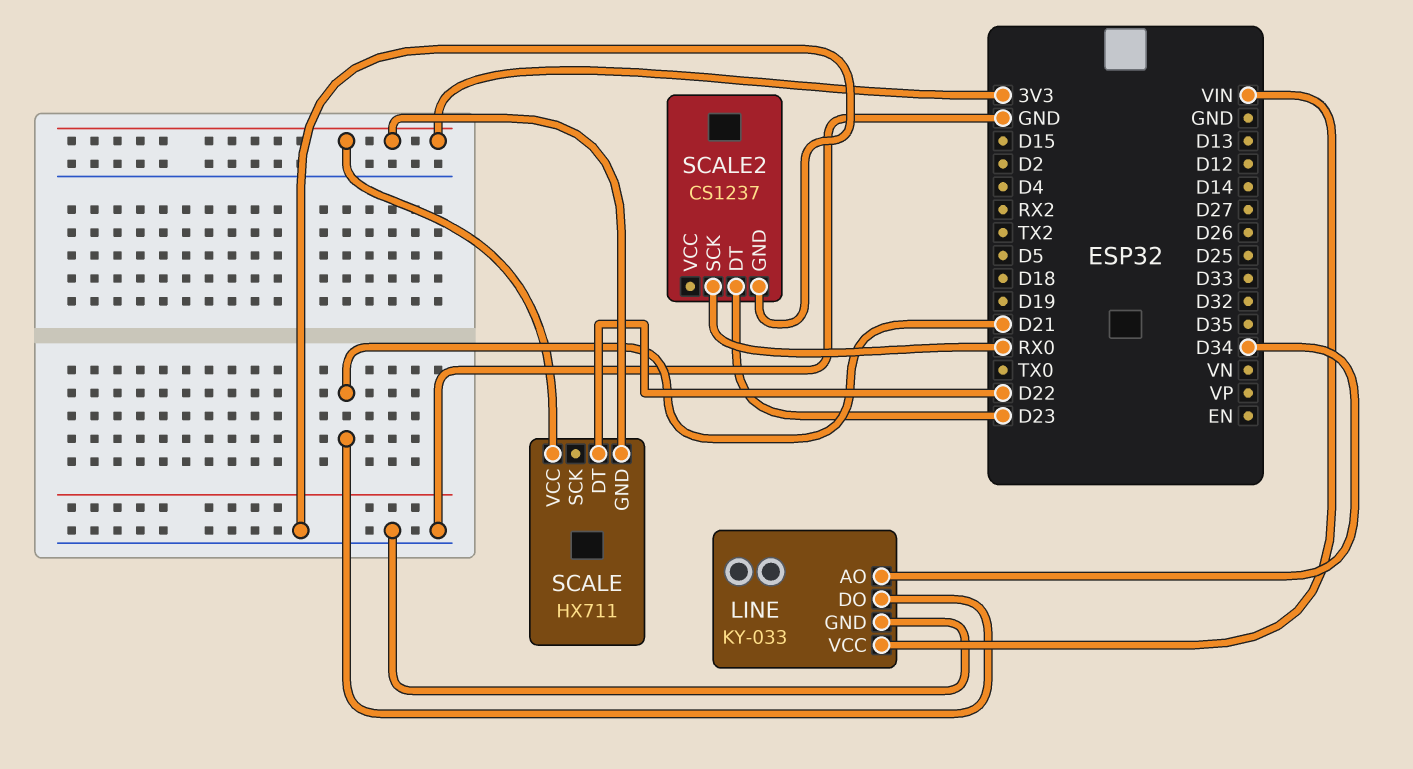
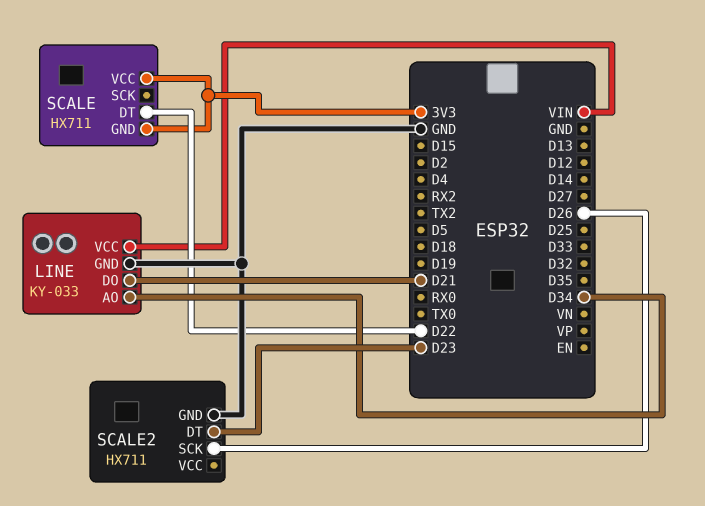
SCALE2: CS1237 -> HX711
SCALE2 pin SCK: RX0 -> D26

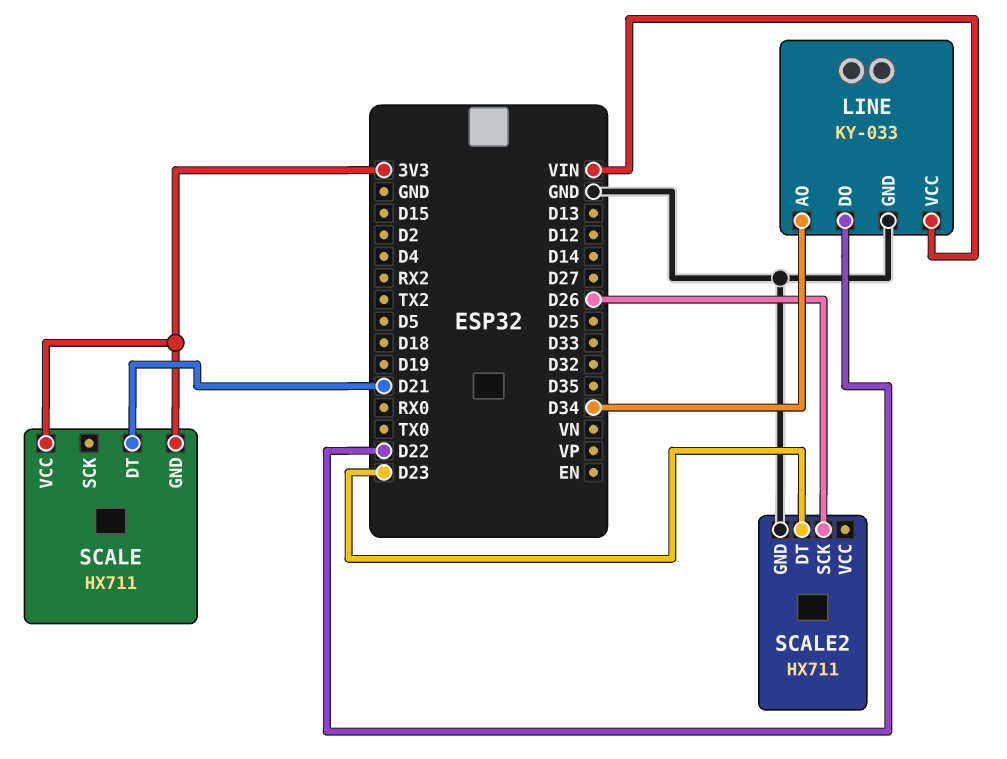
LINE pin DO: D21 -> D22
SCALE pin DT: D22 -> D21

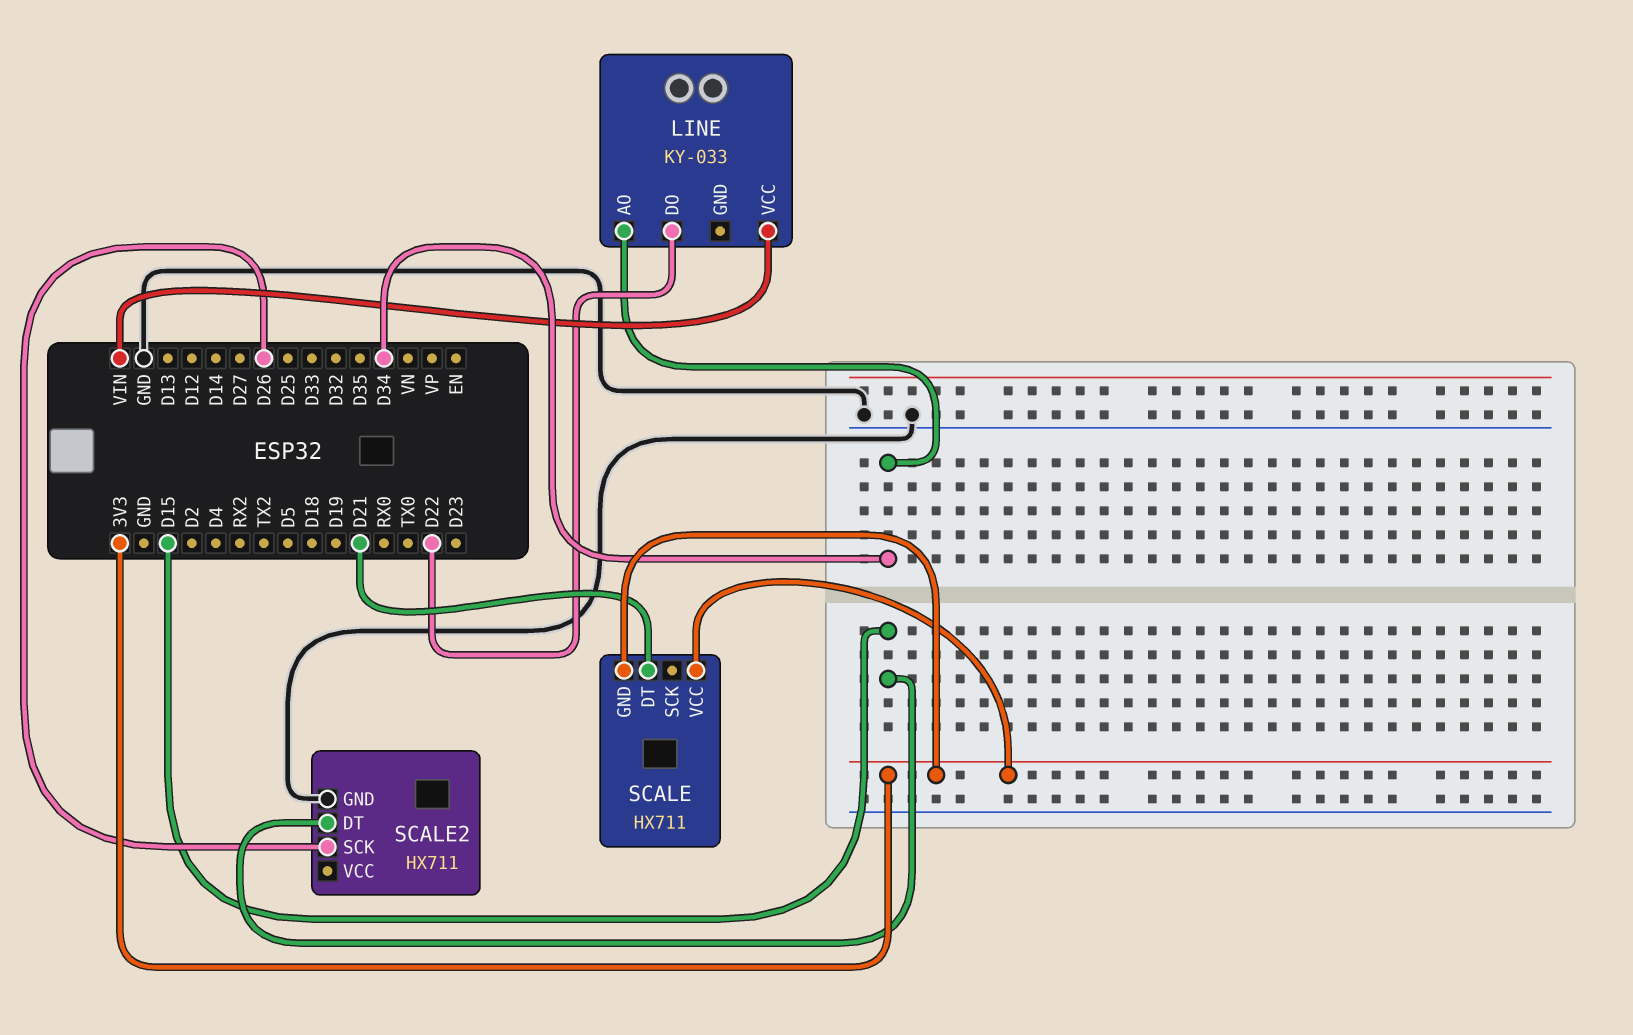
LINE pin GND: GND -> none
SCALE2 pin DT: D23 -> D15

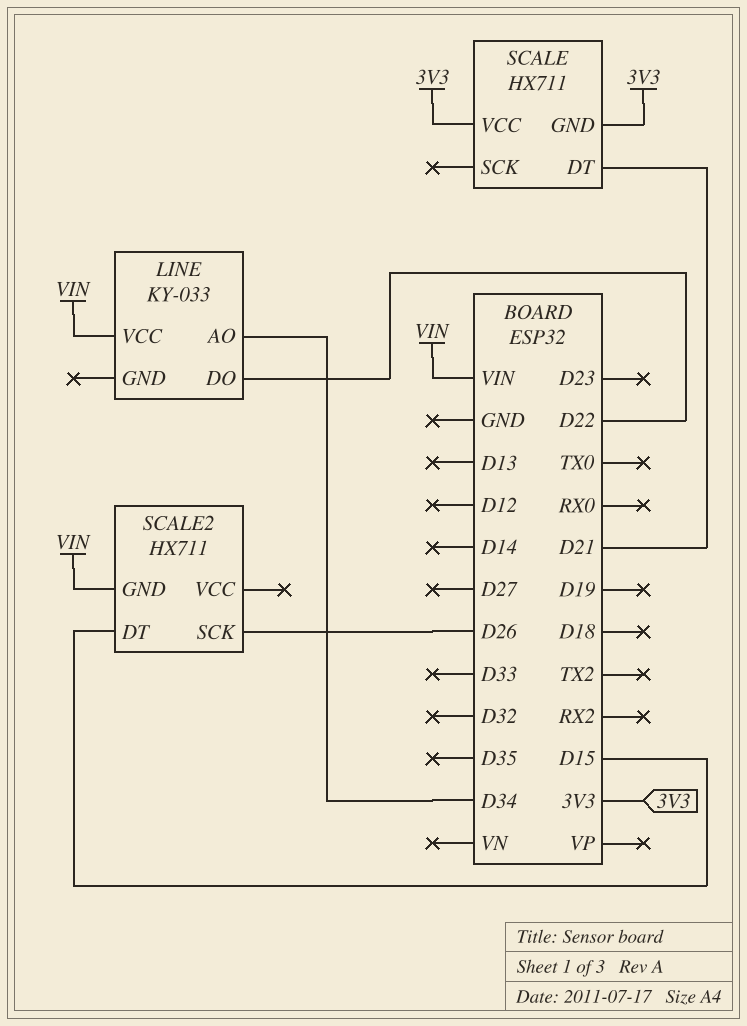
SCALE2 pin GND: GND -> VIN

